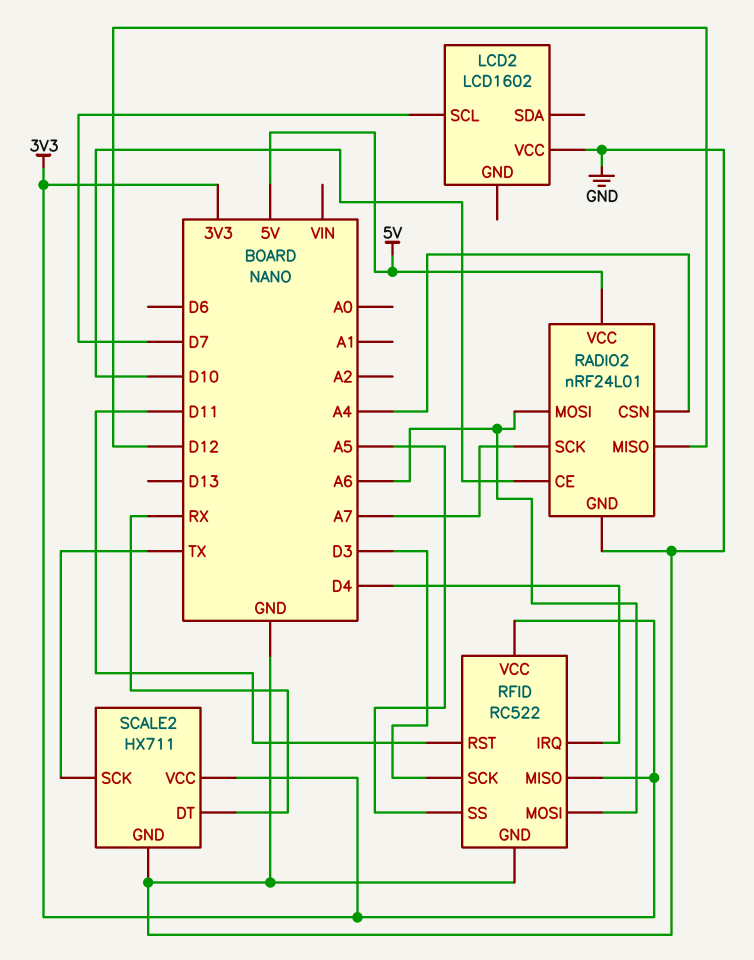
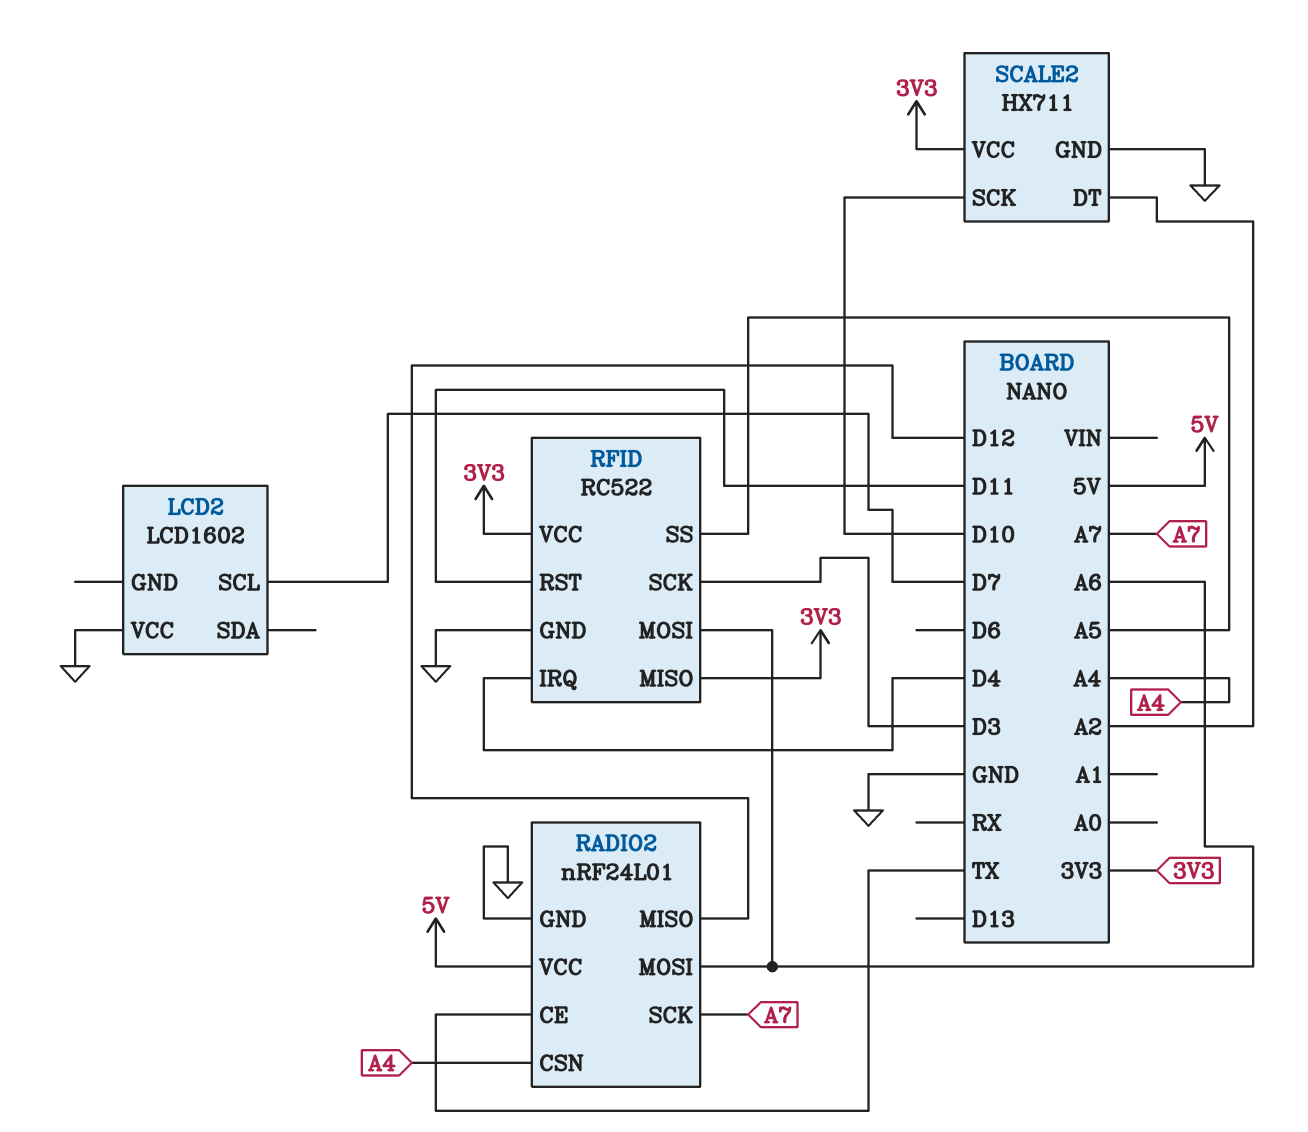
RADIO2 pin CE: D10 -> TX
SCALE2 pin DT: RX -> A2
SCALE2 pin SCK: TX -> D10

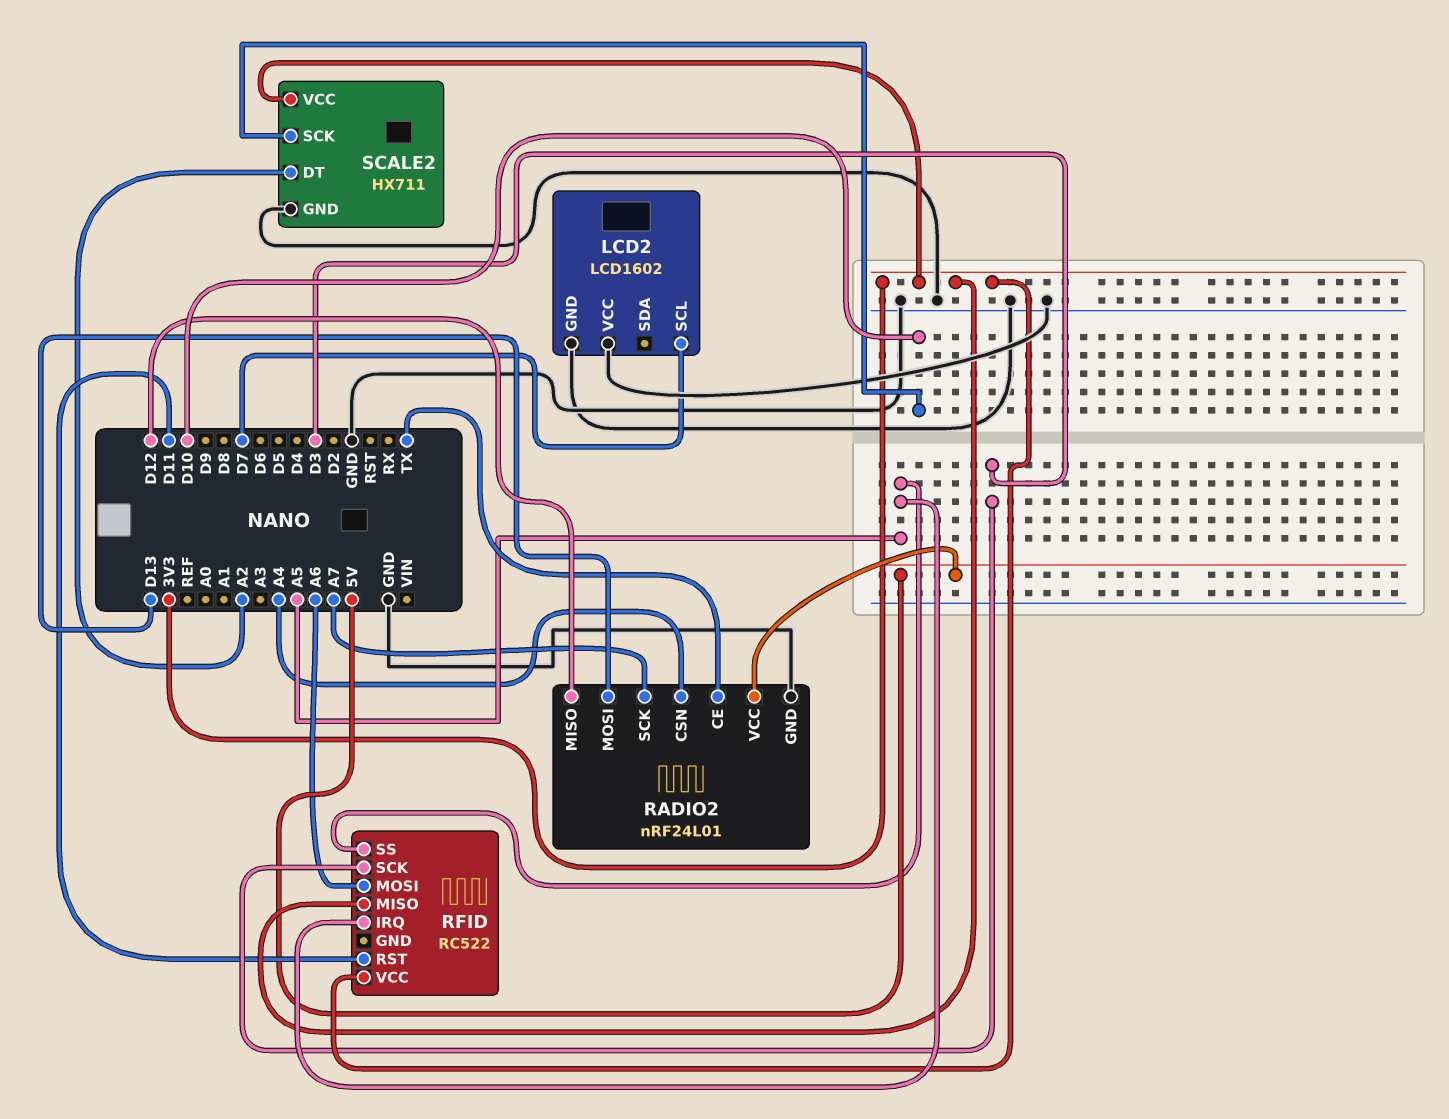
LCD2 pin GND: none -> GND
RADIO2 pin MOSI: A6 -> D13
RFID pin GND: GND -> none
RFID pin IRQ: D4 -> A5

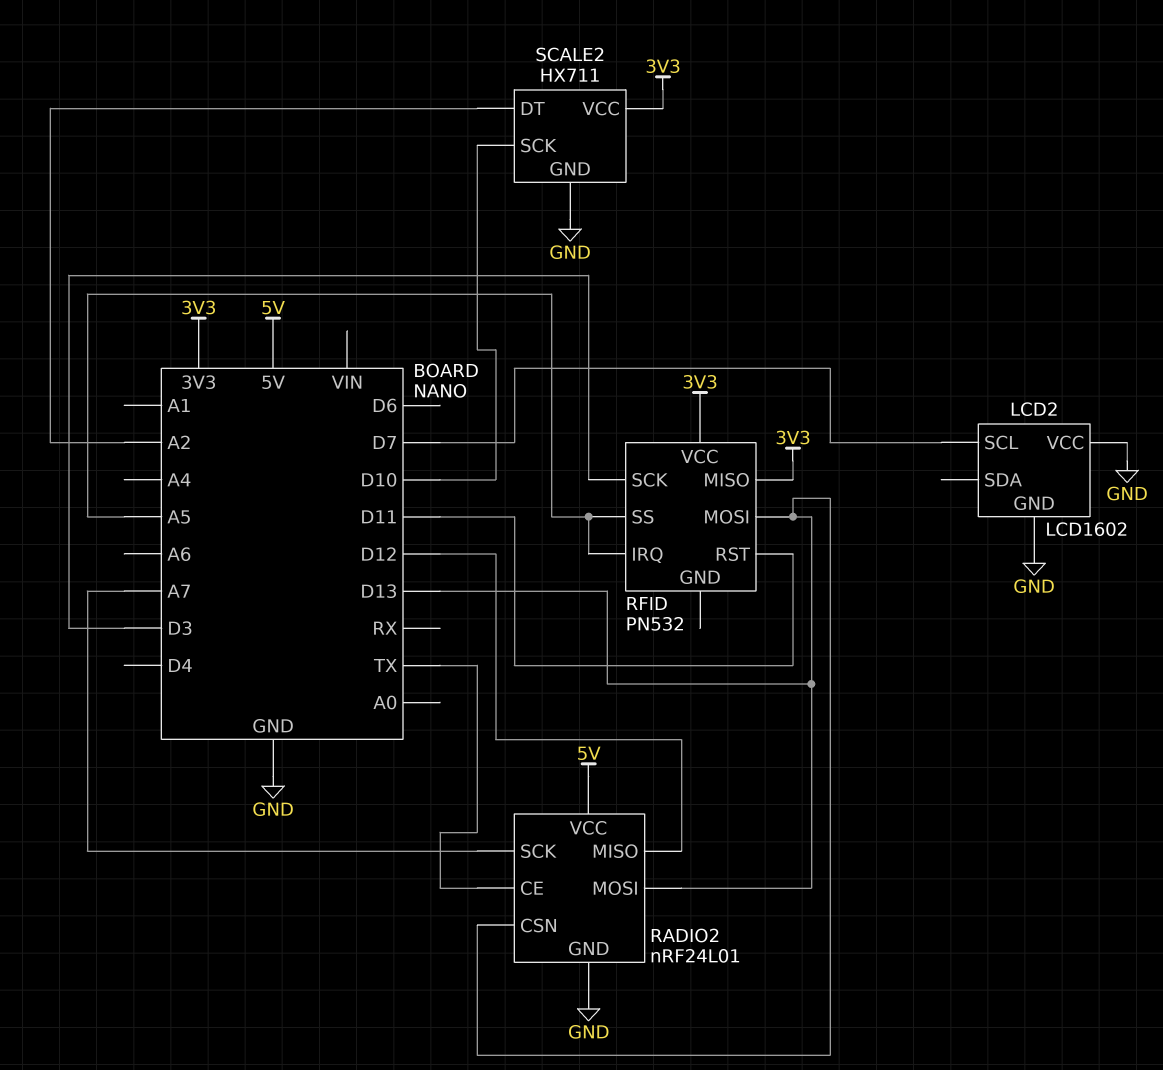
RADIO2 pin CSN: A4 -> D13
RFID: RC522 -> PN532
RFID pin MOSI: A6 -> D13

